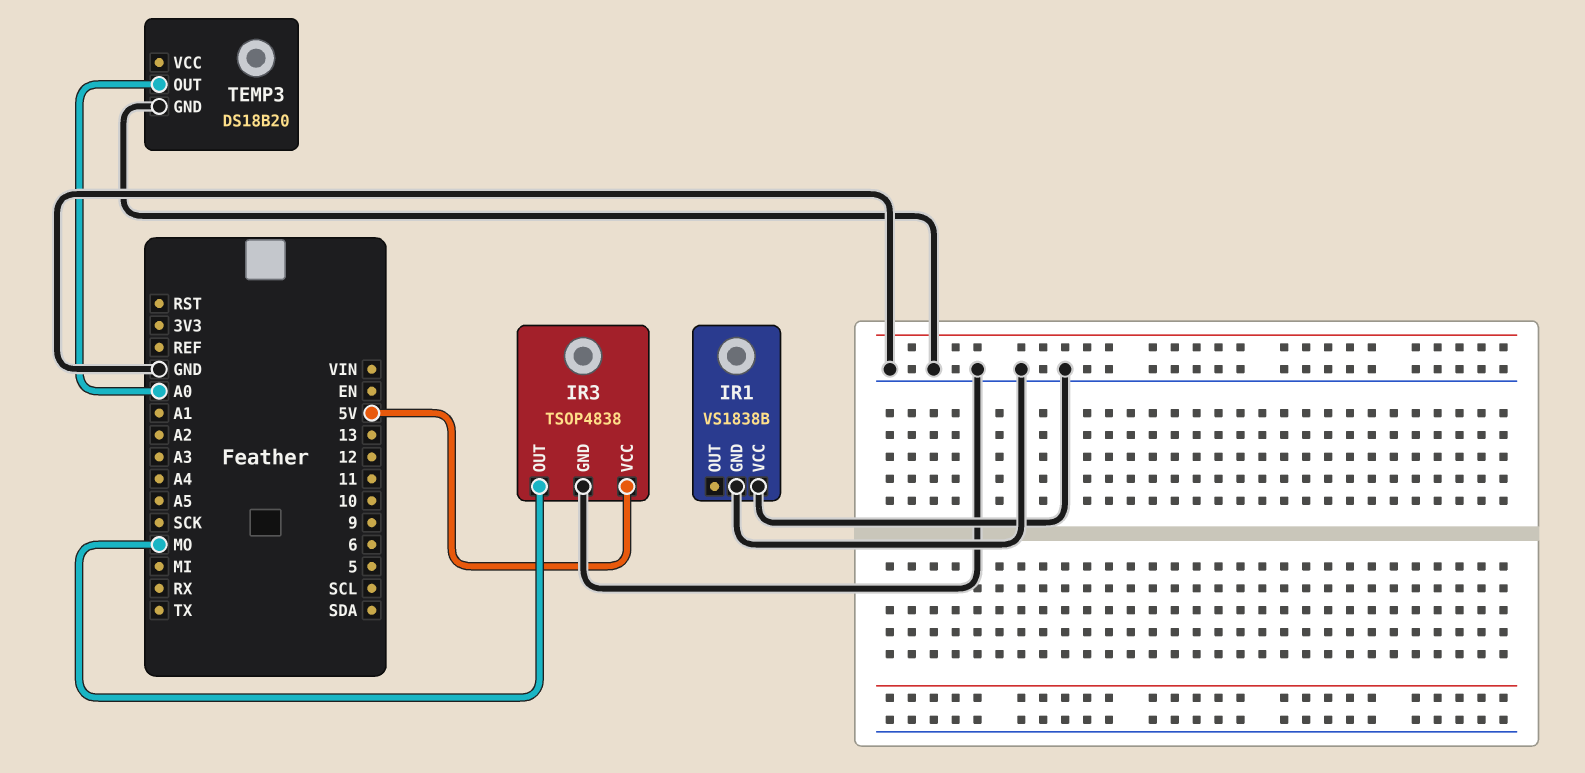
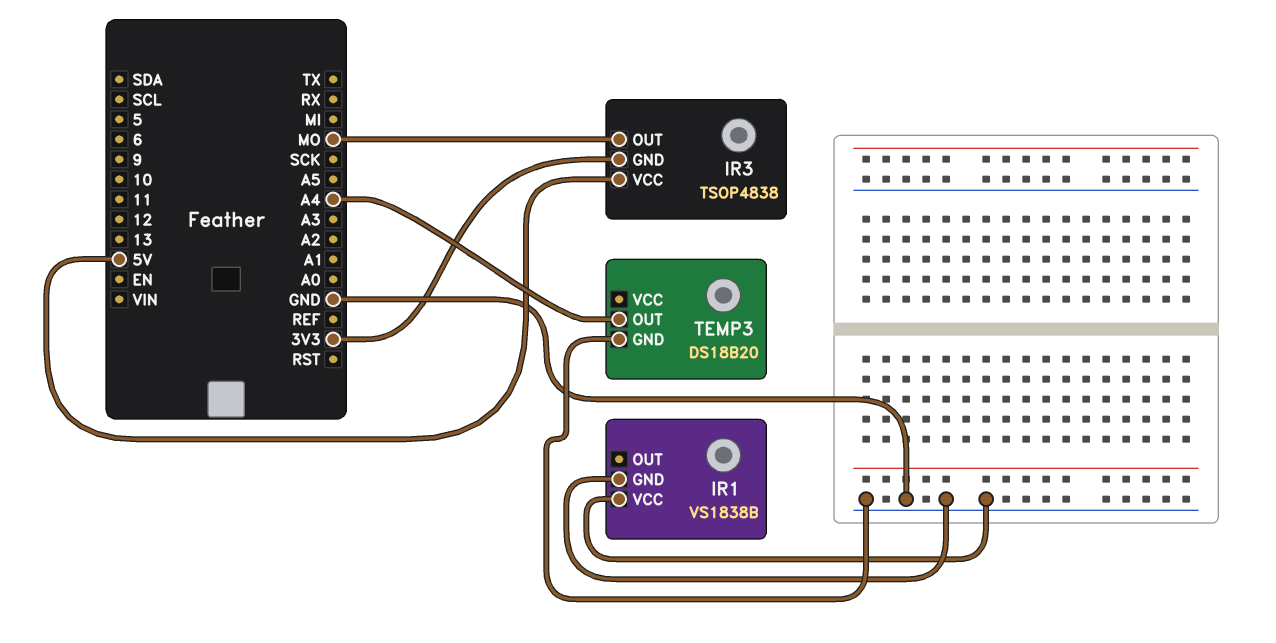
IR3 pin GND: GND -> 3V3
TEMP3 pin OUT: A0 -> A4

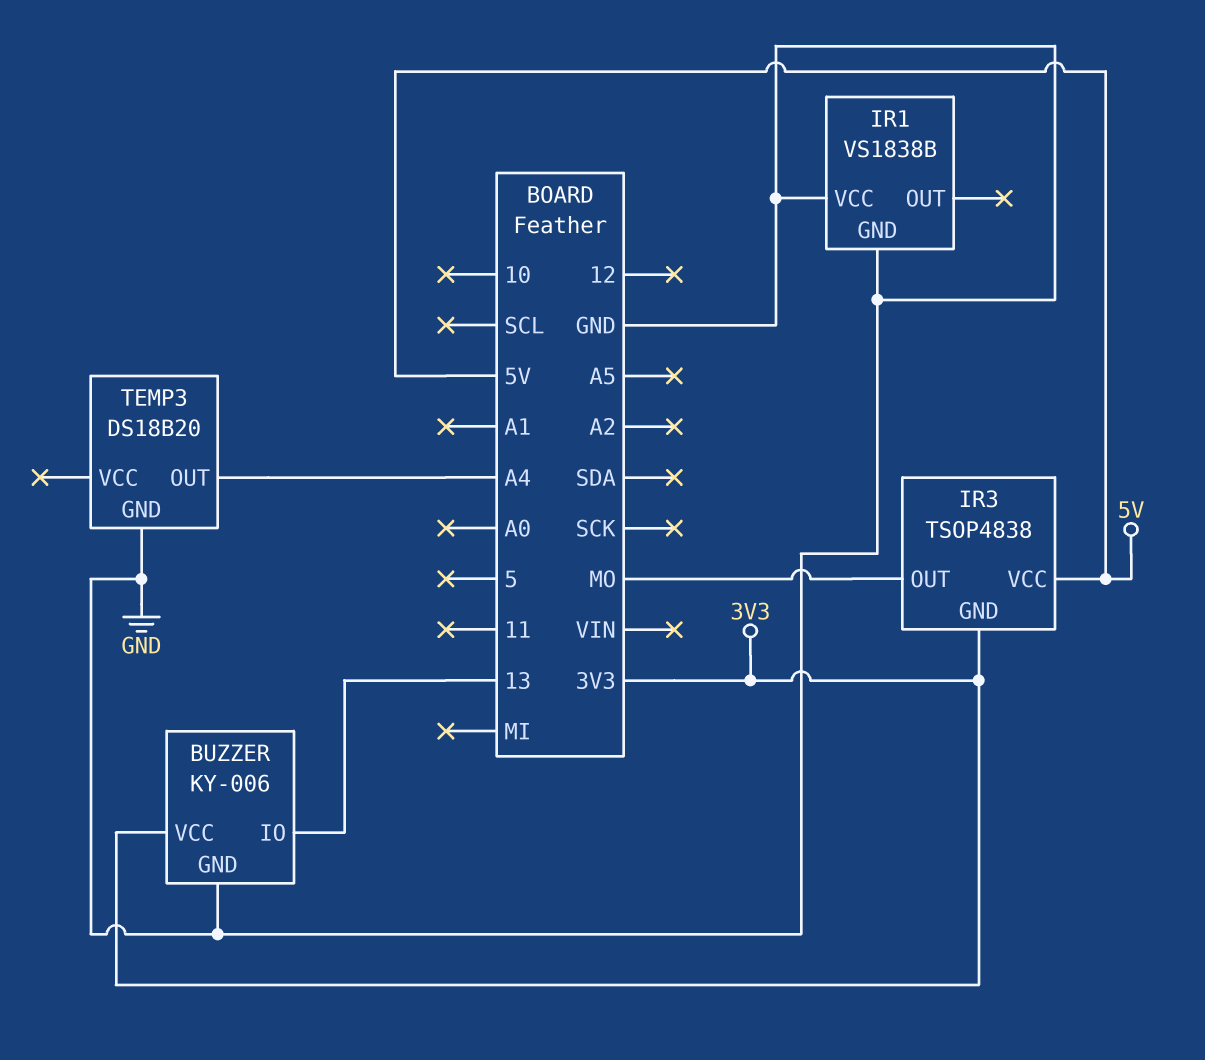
BUZZER: none -> KY-006
BUZZER pin GND: none -> GND
BUZZER pin IO: none -> 13
BUZZER pin VCC: none -> 3V3

